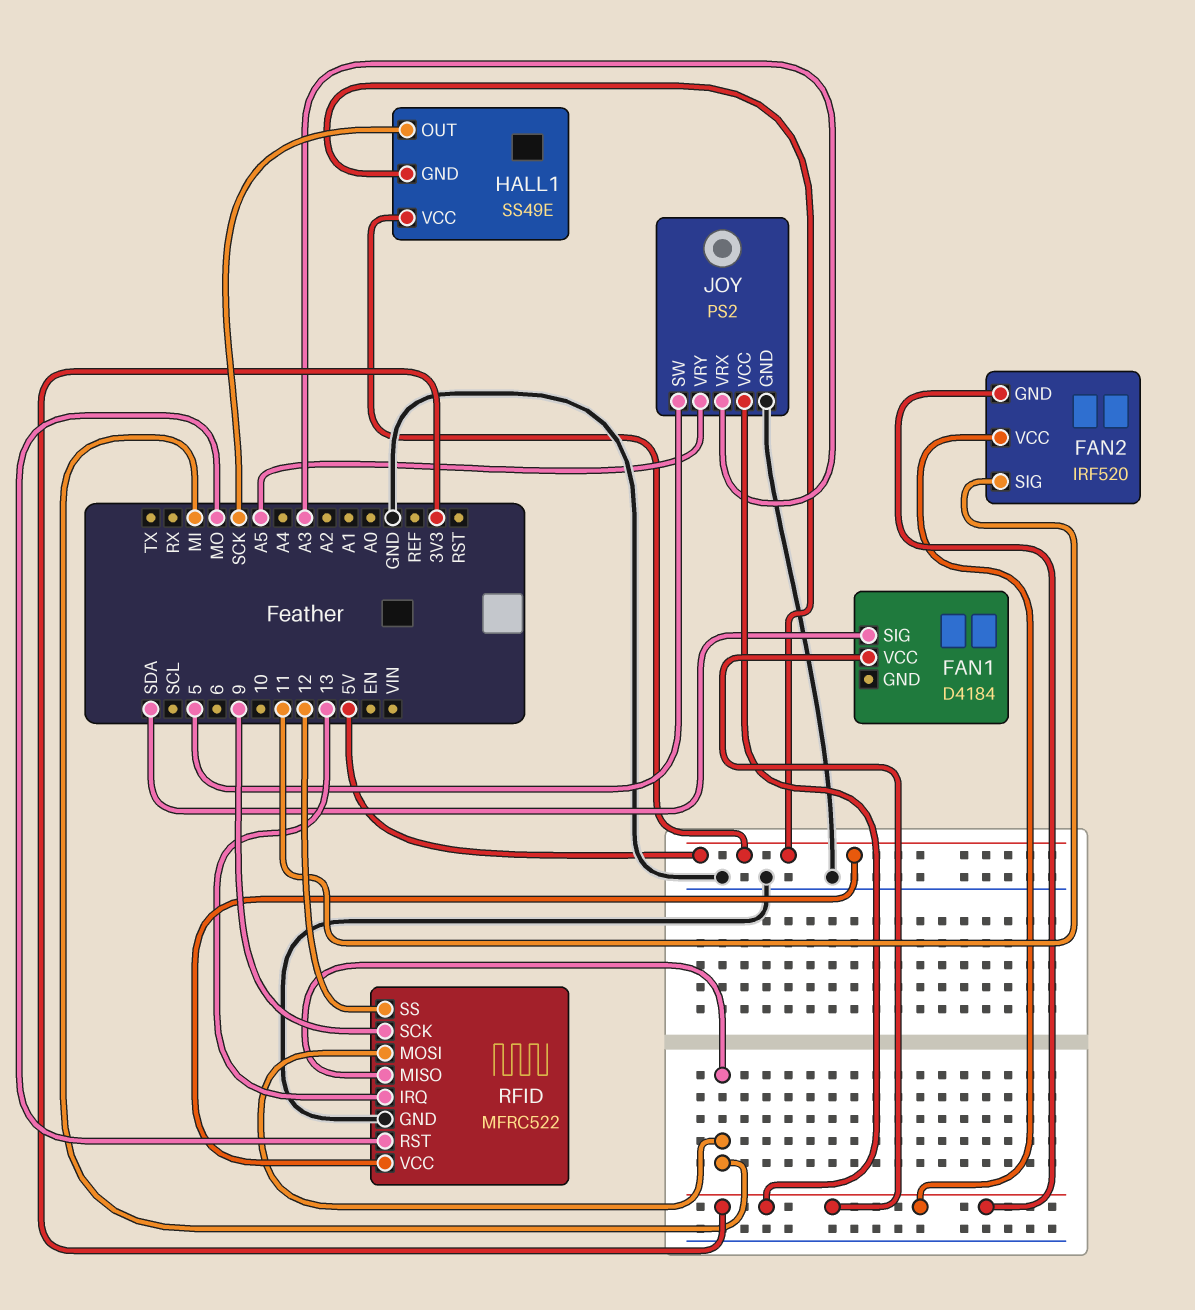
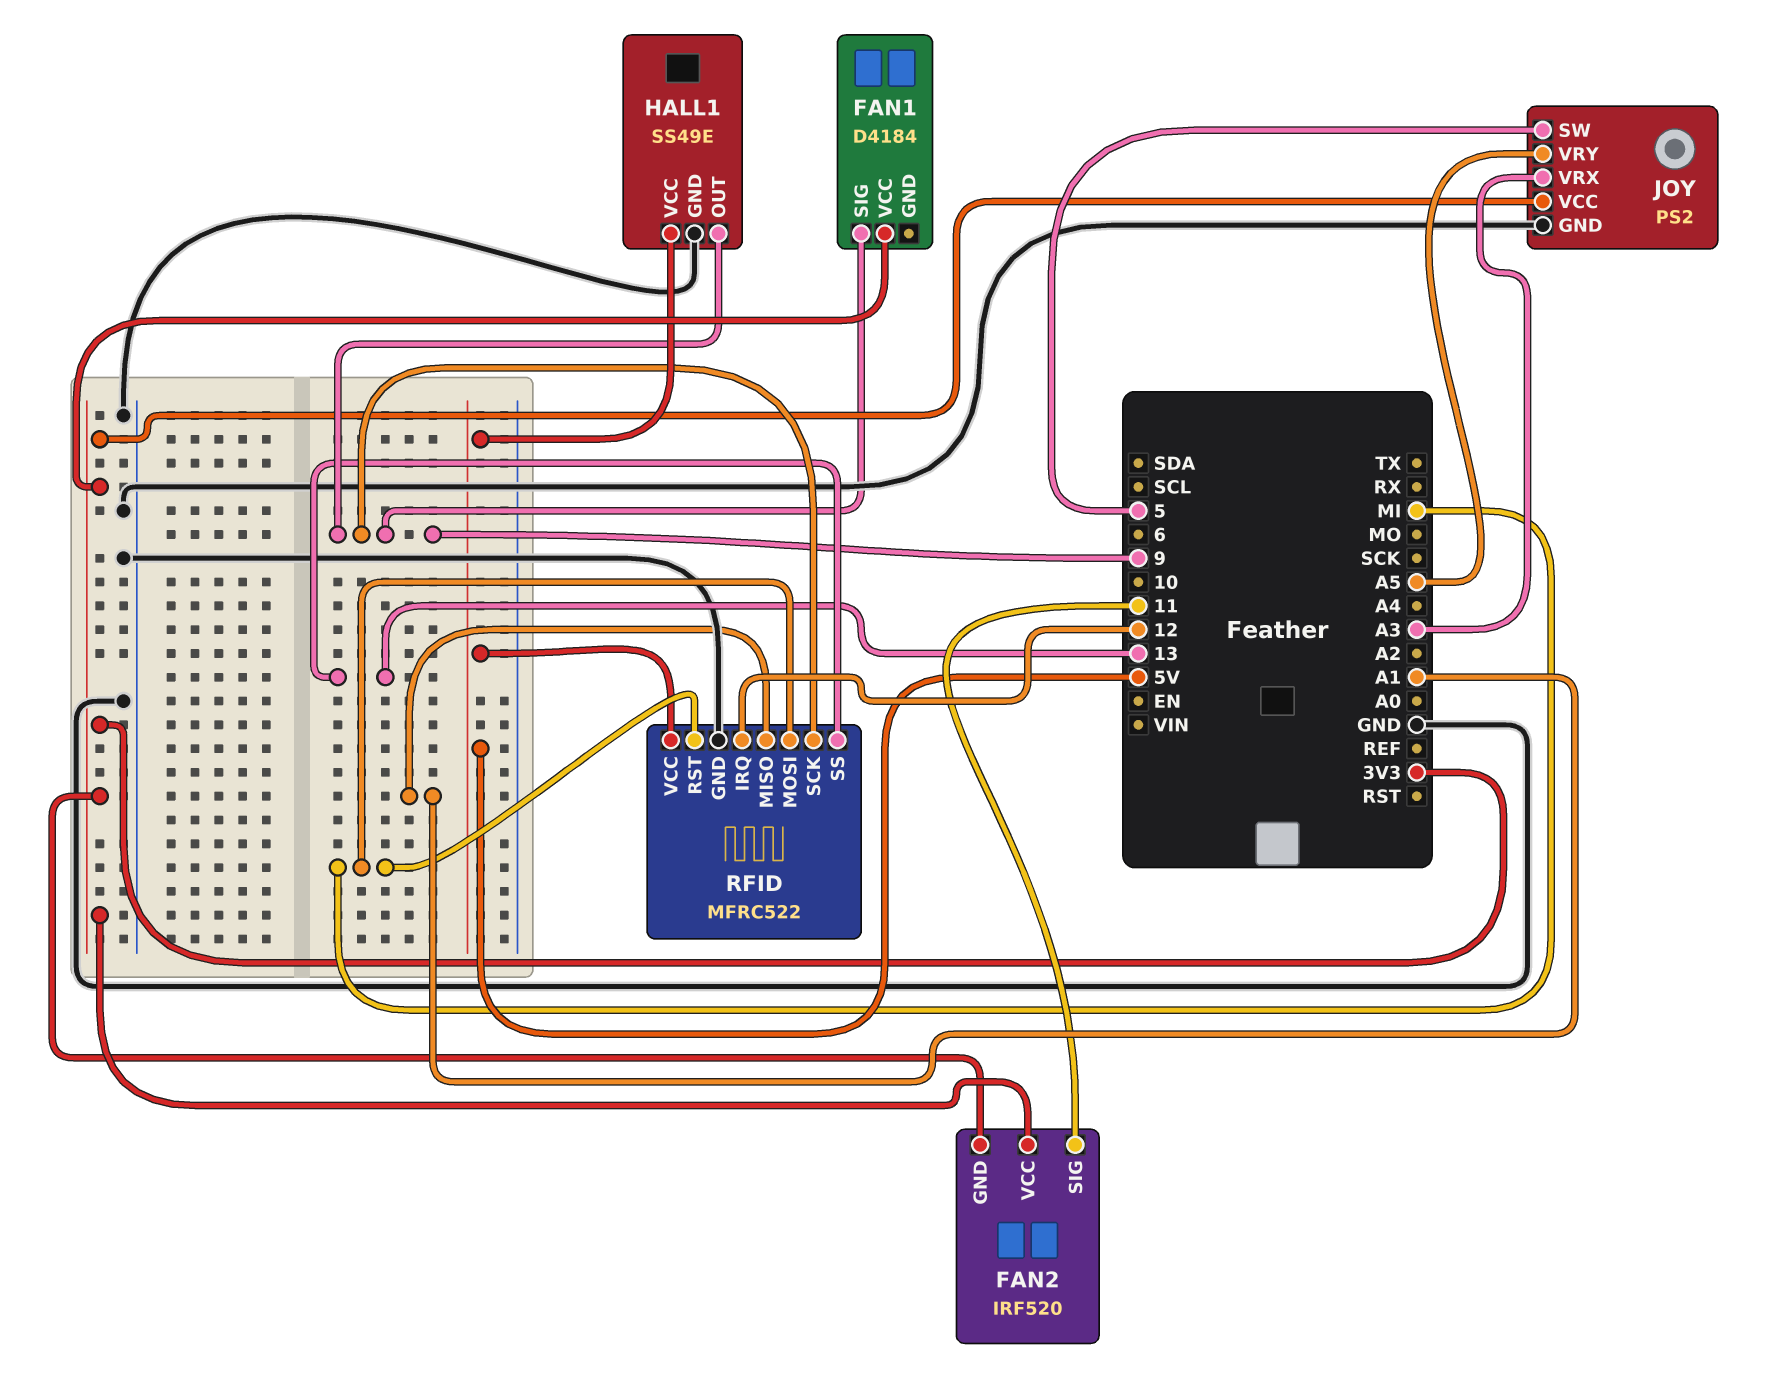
FAN1 pin SIG: SDA -> 9
HALL1 pin GND: 5V -> GND
HALL1 pin OUT: SCK -> 9
RFID pin IRQ: 13 -> 12
RFID pin MISO: MI -> A1
RFID pin RST: MO -> MI
RFID pin SS: 12 -> 13

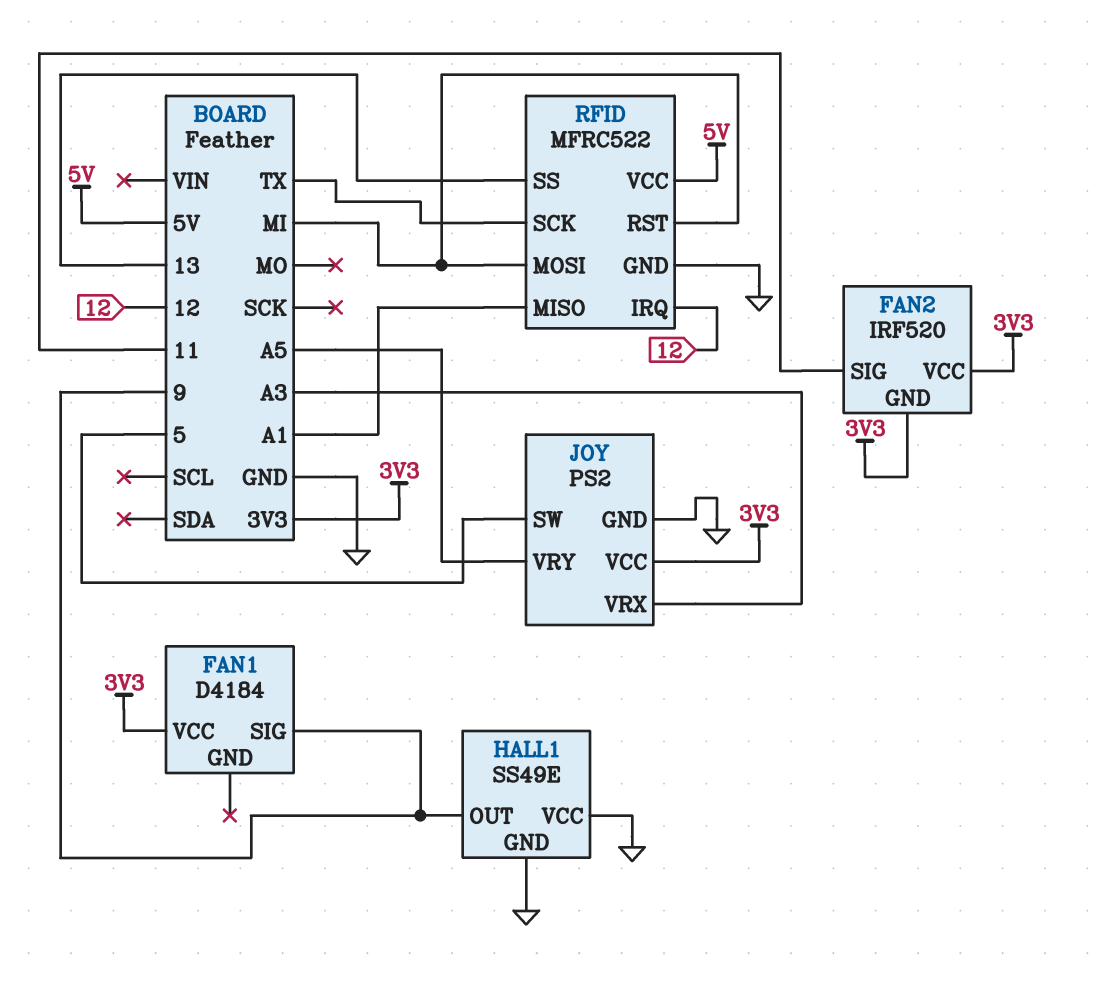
HALL1 pin VCC: 5V -> GND
RFID pin SCK: 9 -> TX

